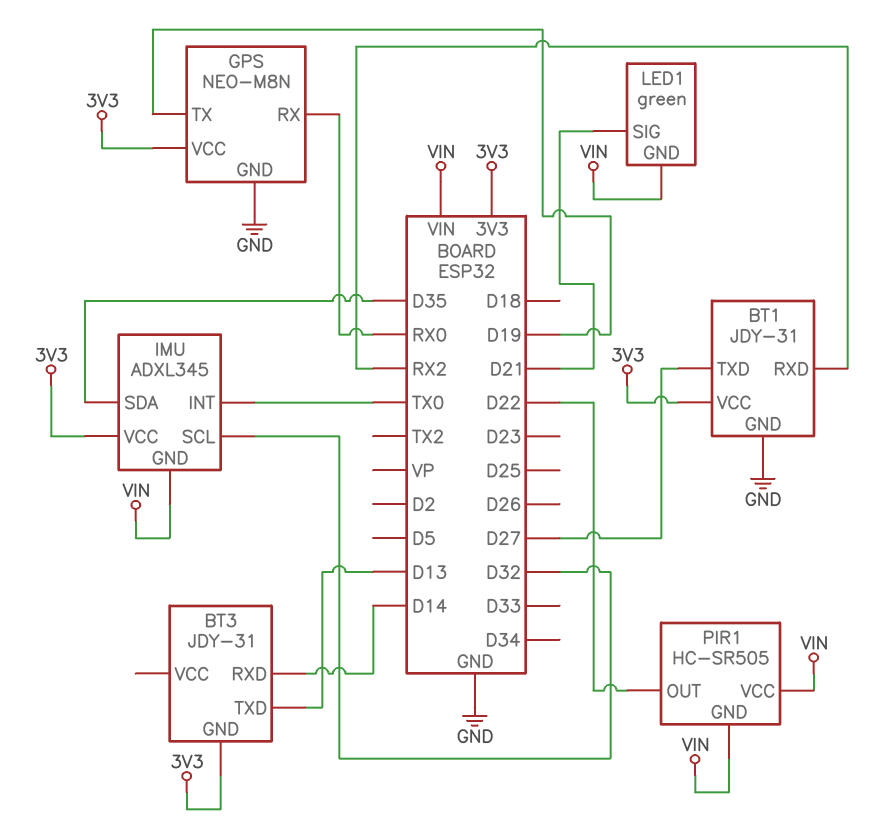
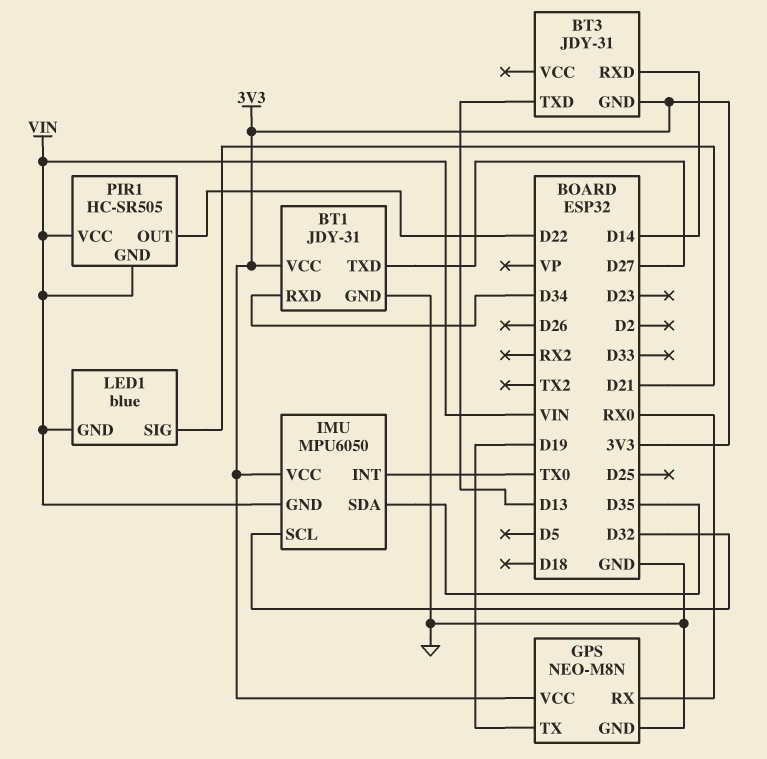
BT1 pin RXD: RX2 -> D34
IMU: ADXL345 -> MPU6050
LED1: green -> blue

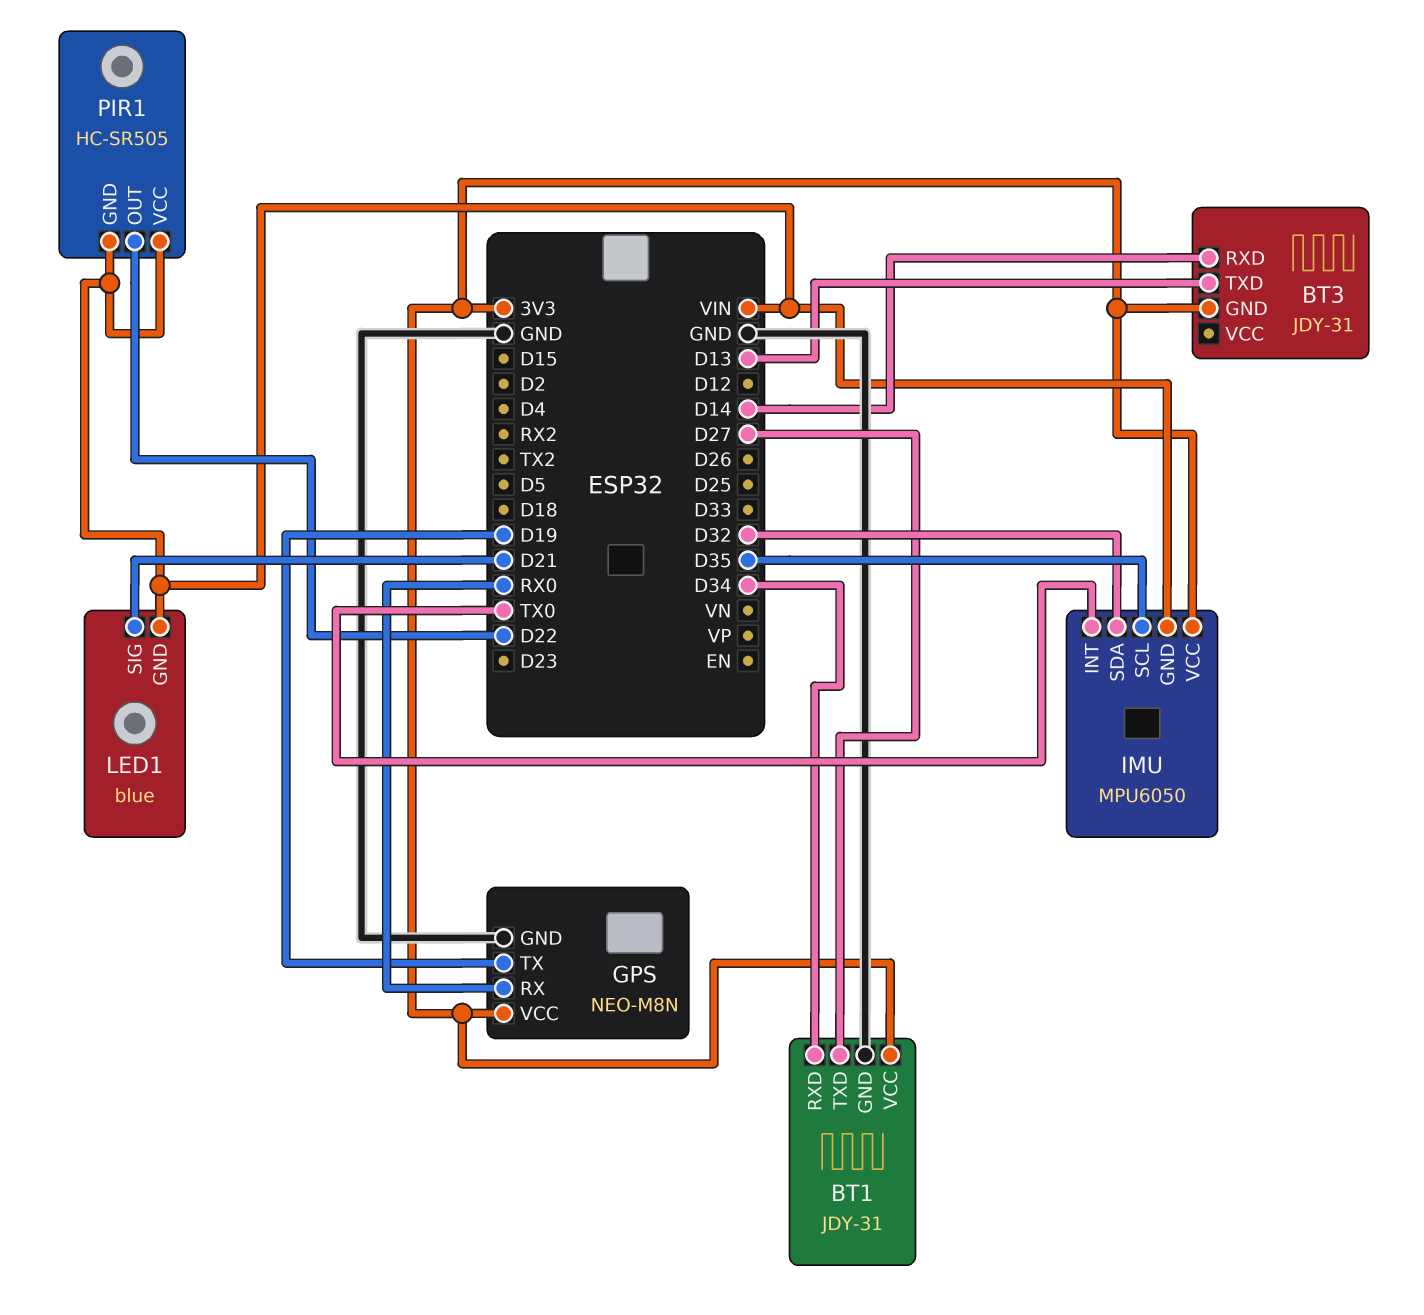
IMU pin SCL: D32 -> D35
IMU pin SDA: D35 -> D32

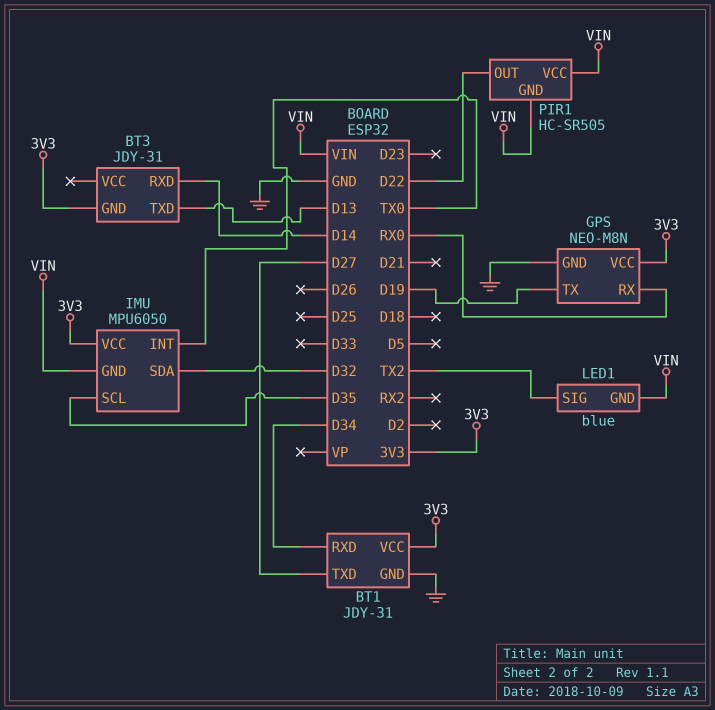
LED1 pin SIG: D21 -> TX2

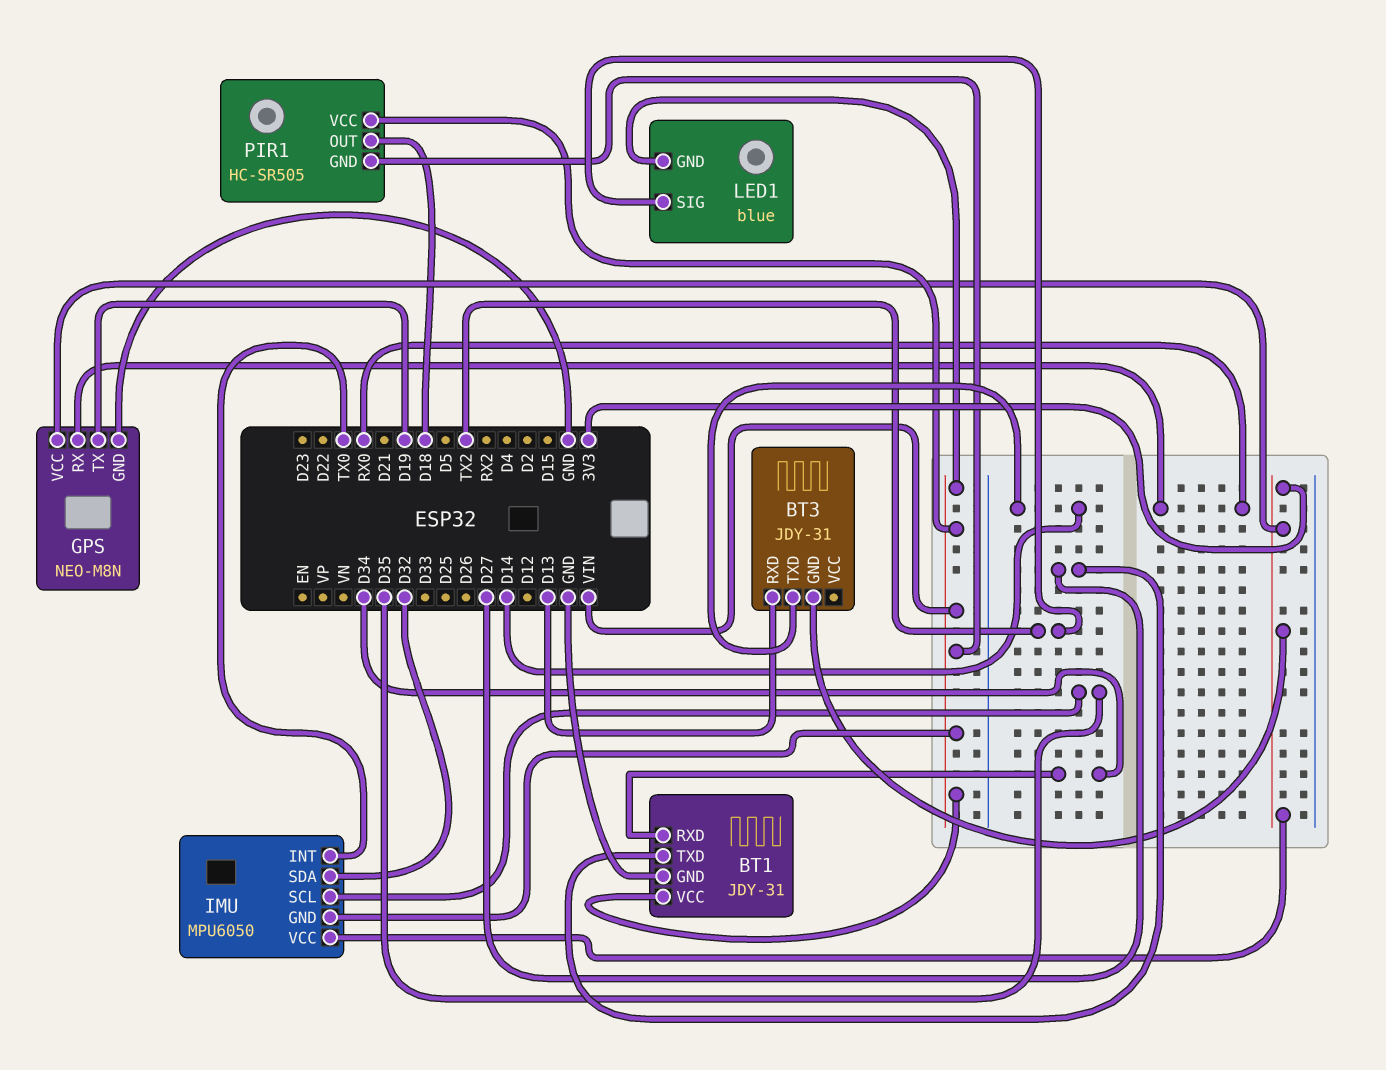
BT1 pin VCC: 3V3 -> VIN
BT3 pin RXD: D14 -> D13
BT3 pin TXD: D13 -> D14
PIR1 pin OUT: D22 -> D18

